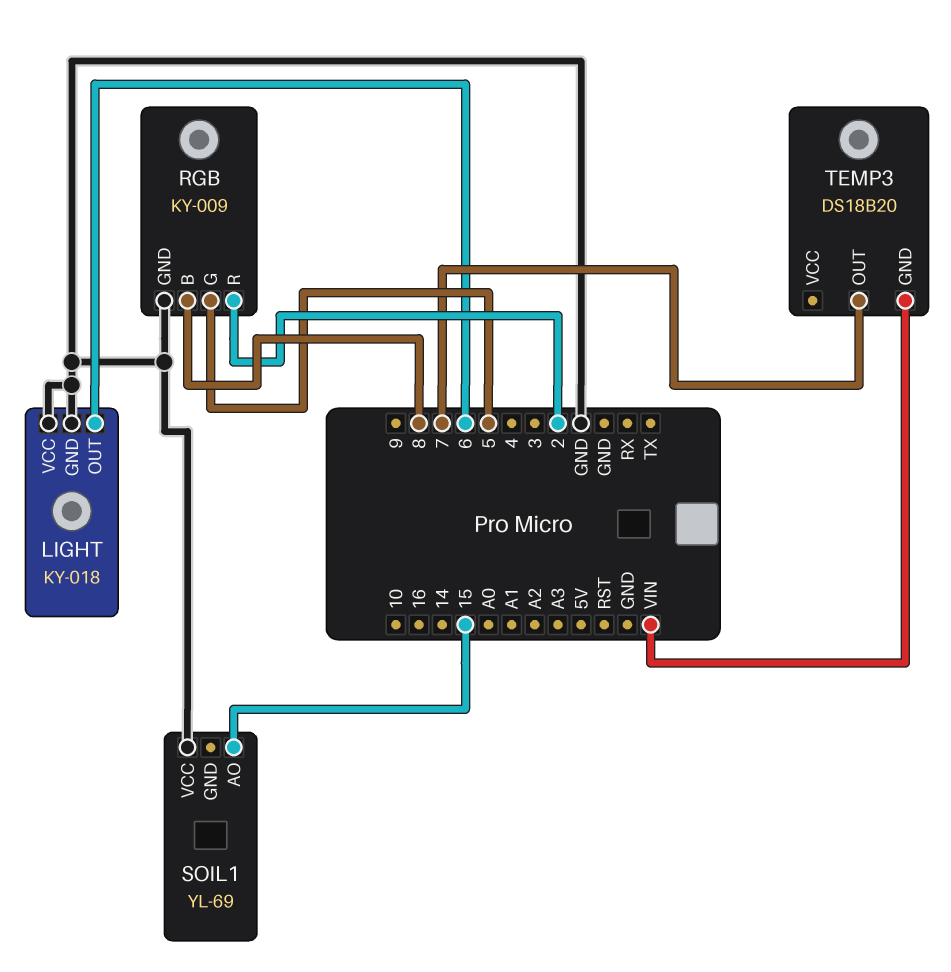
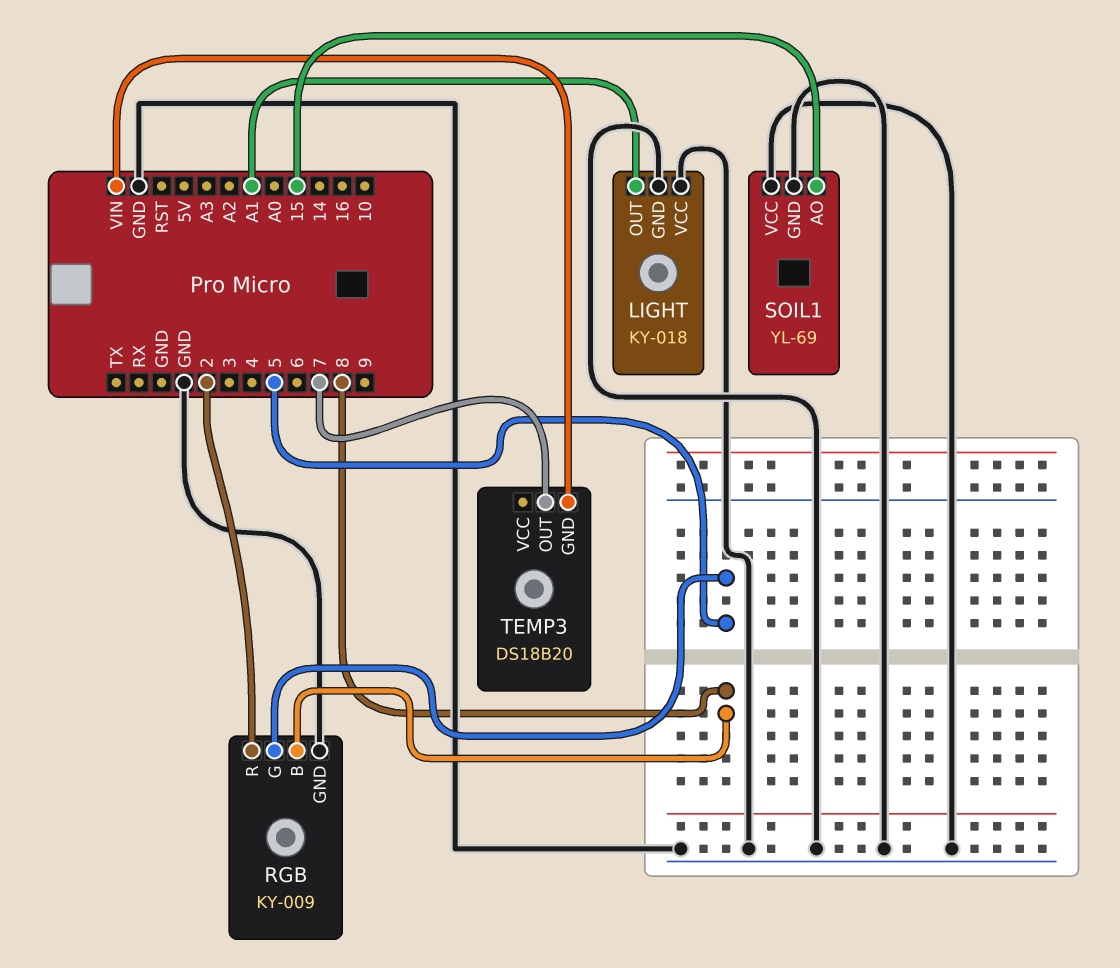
LIGHT pin OUT: 6 -> A1
SOIL1 pin GND: none -> GND

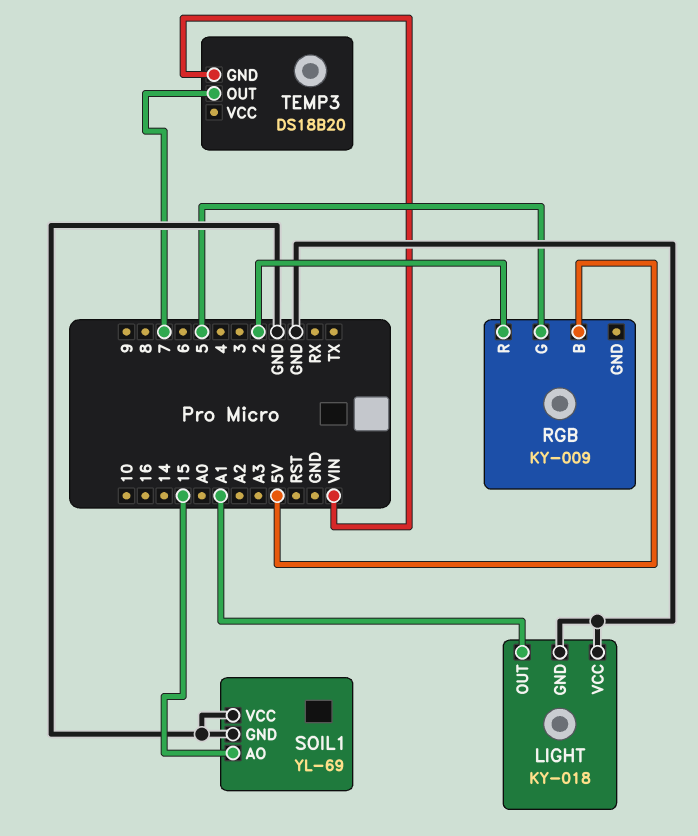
RGB pin B: 8 -> 5V
RGB pin GND: GND -> none

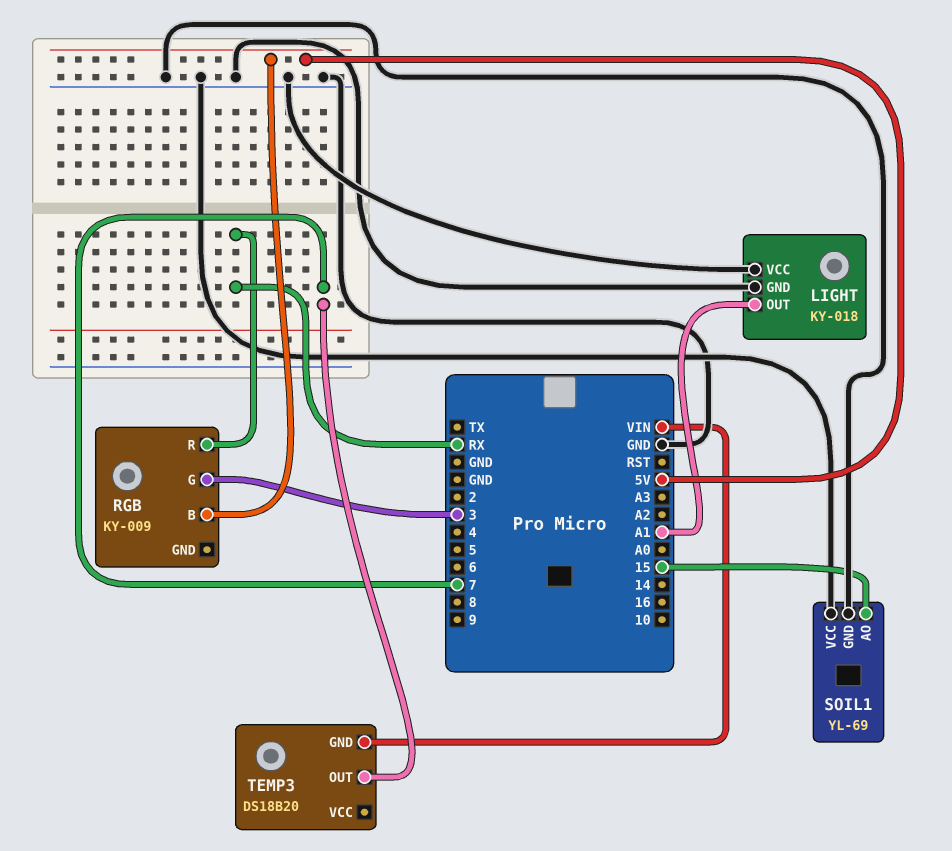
RGB pin G: 5 -> 3
RGB pin R: 2 -> RX

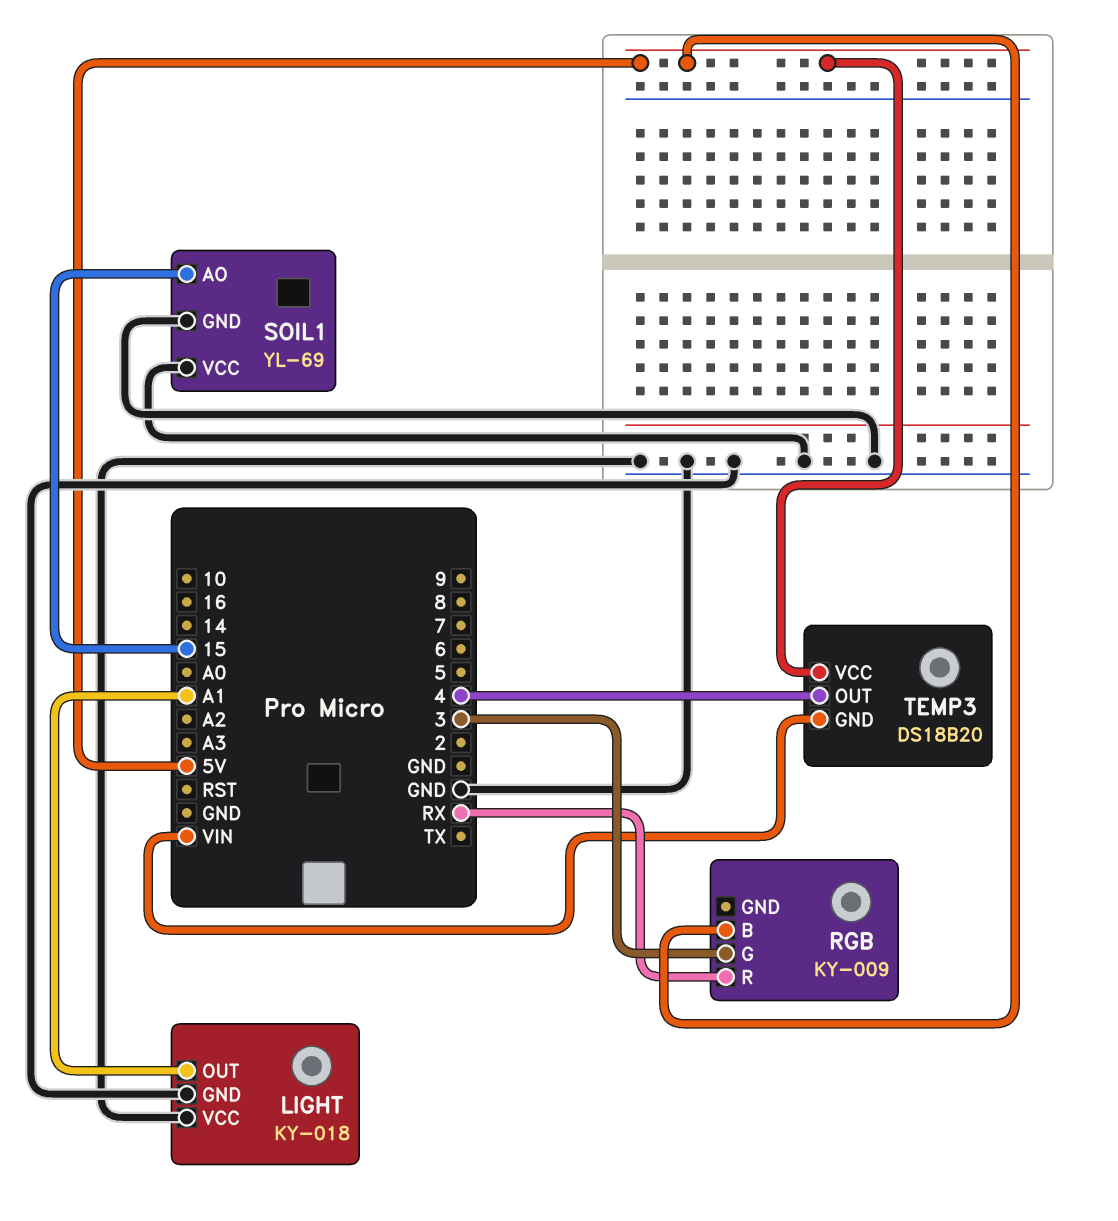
TEMP3 pin OUT: 7 -> 4
TEMP3 pin VCC: none -> 5V

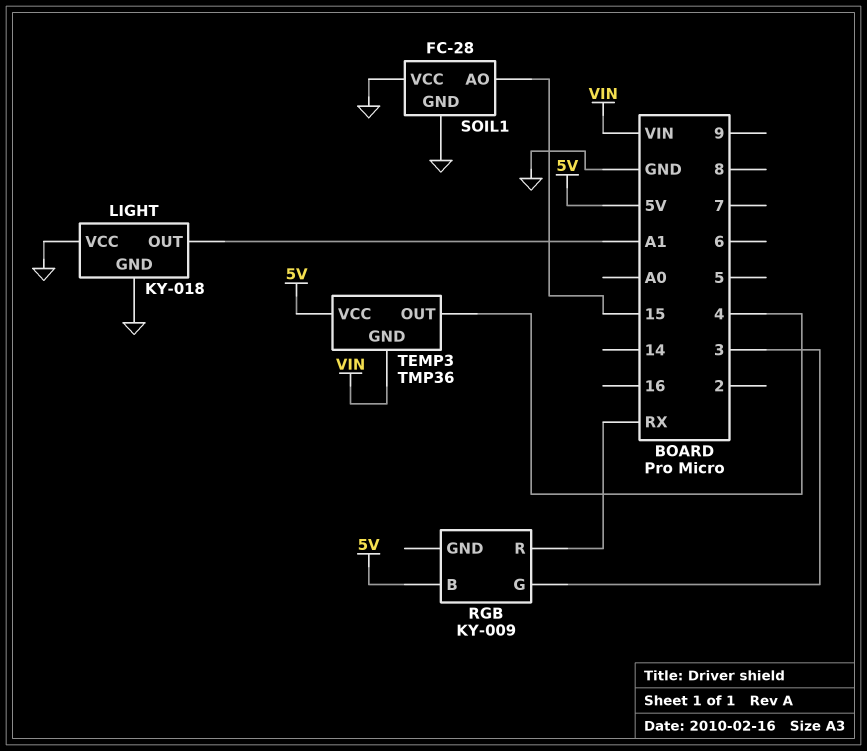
SOIL1: YL-69 -> FC-28
TEMP3: DS18B20 -> TMP36

